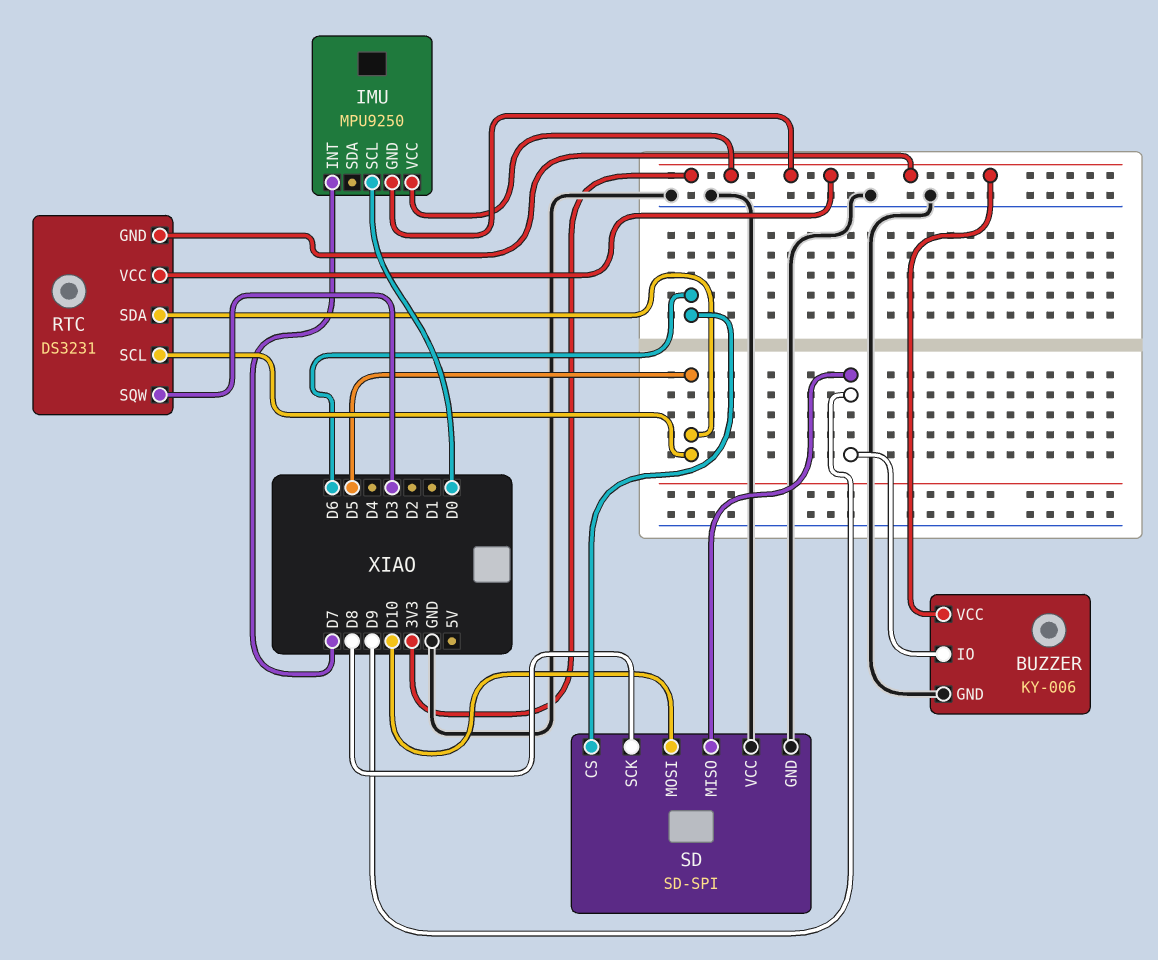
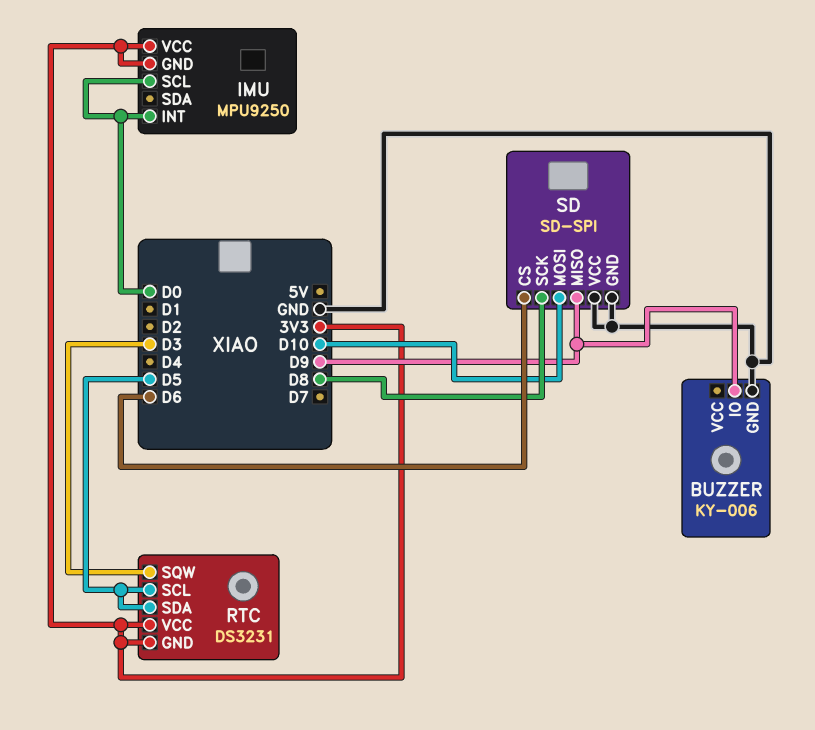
BUZZER pin VCC: 3V3 -> none
IMU pin INT: D7 -> D0

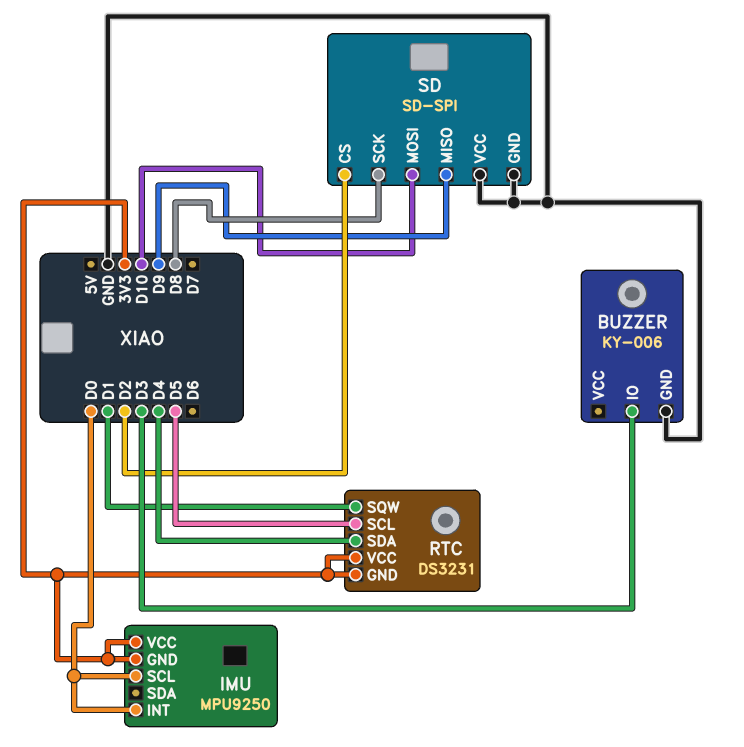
BUZZER pin IO: D9 -> D3
RTC pin SDA: D5 -> D4
RTC pin SQW: D3 -> D1
SD pin CS: D6 -> D2

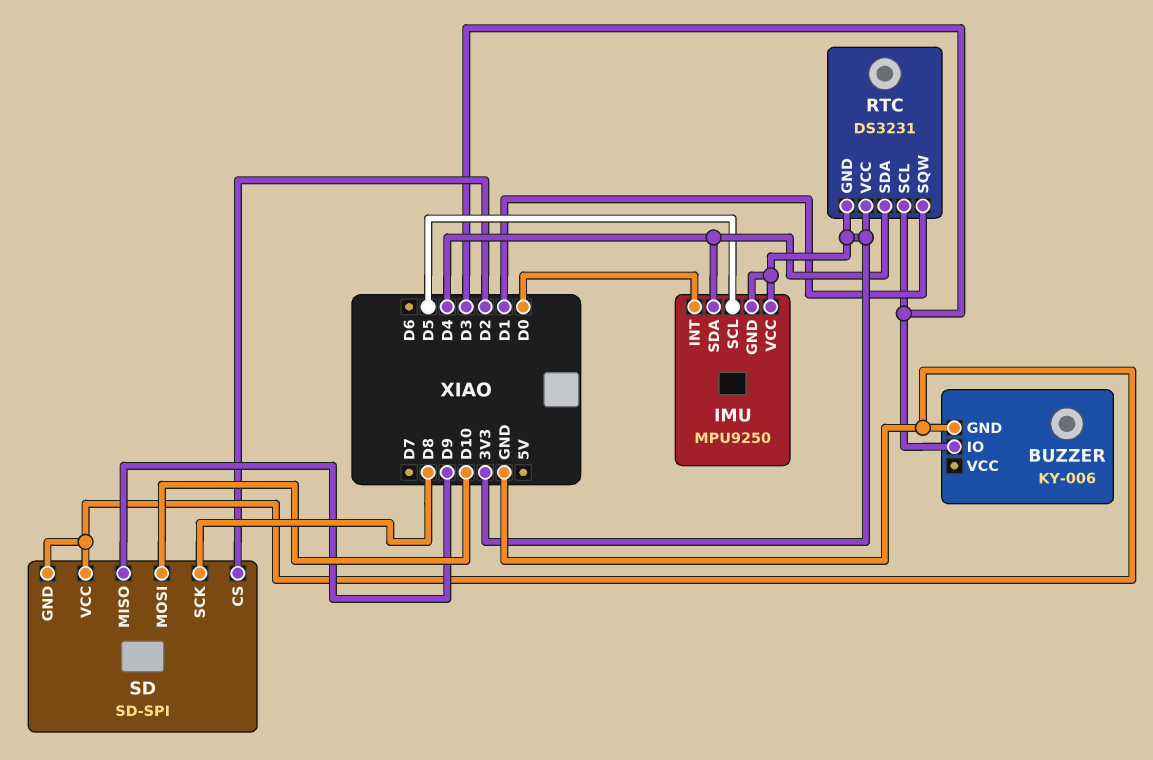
IMU pin SCL: D0 -> D5
IMU pin SDA: none -> D4
RTC pin SCL: D5 -> D3

